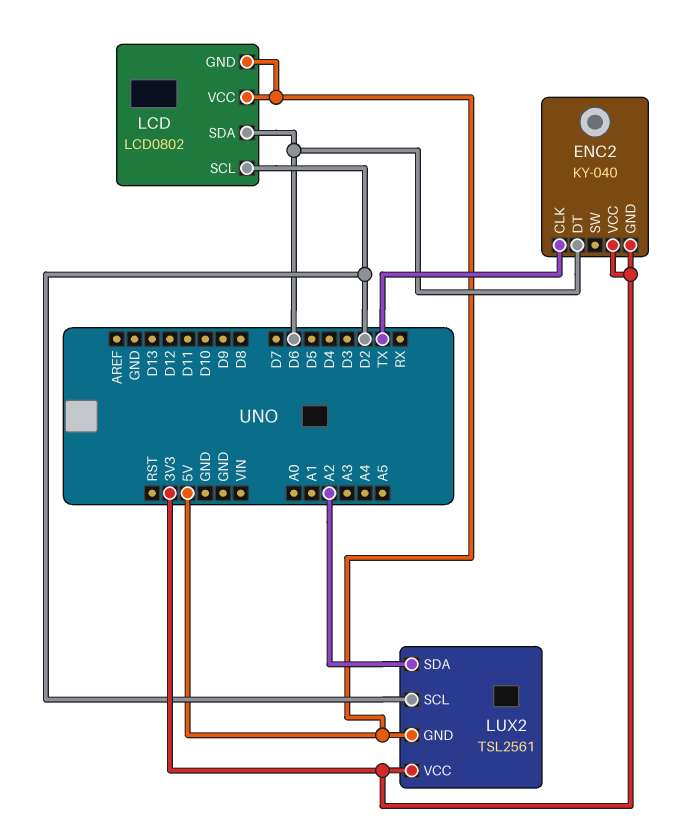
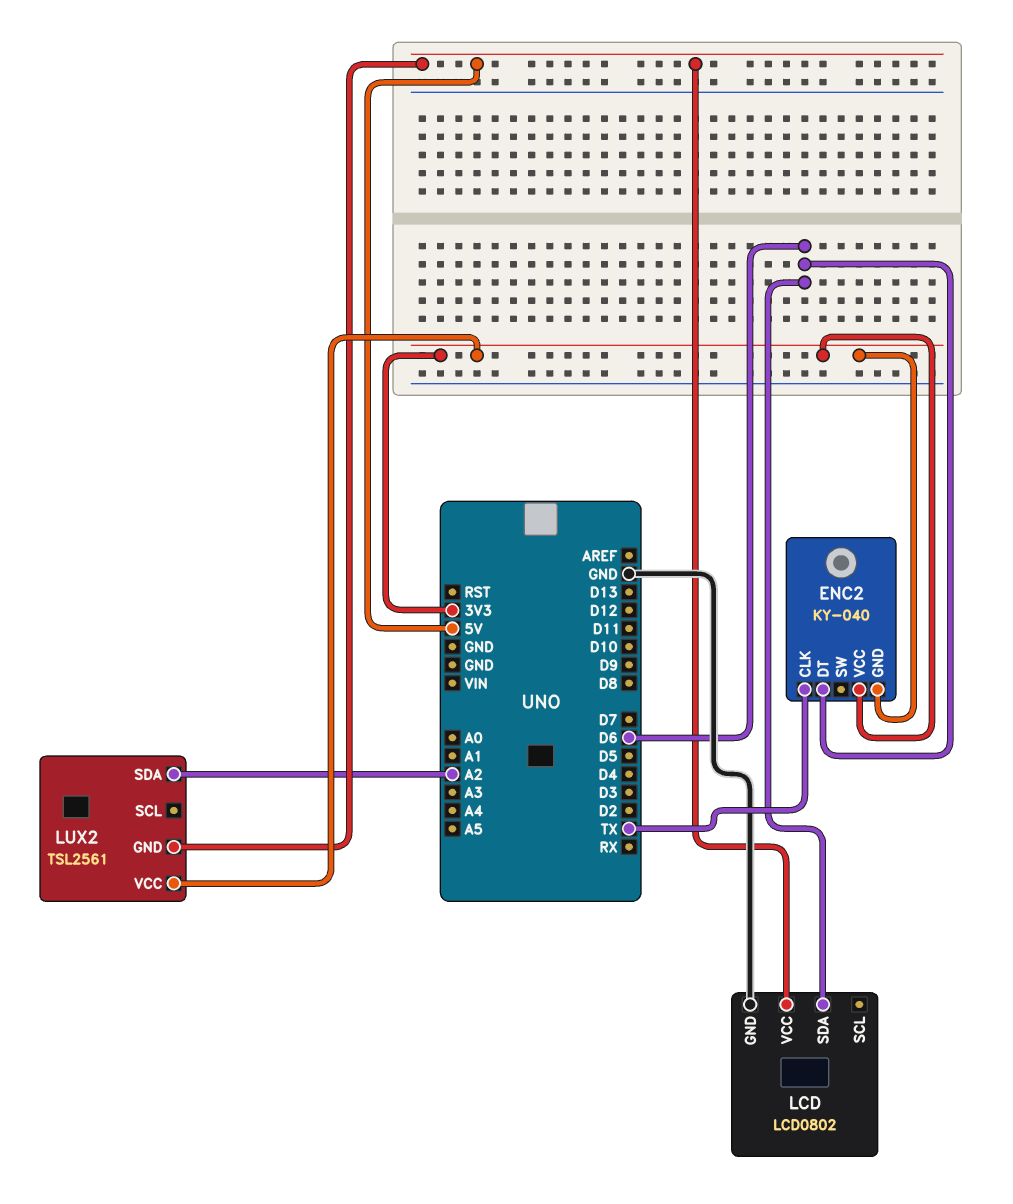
LCD pin GND: 5V -> GND
LCD pin SCL: D2 -> none
LUX2 pin SCL: D2 -> none

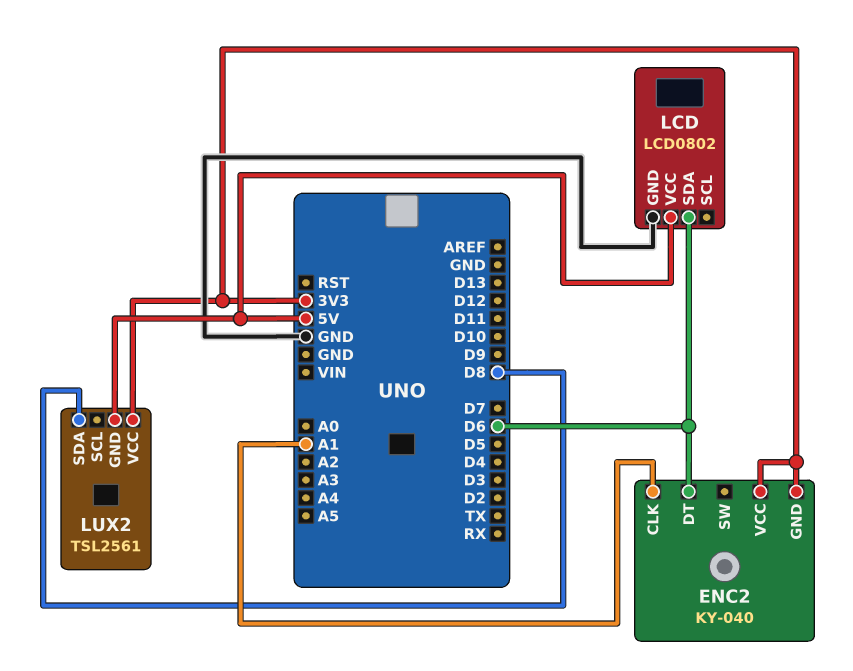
ENC2 pin CLK: TX -> A1
LUX2 pin SDA: A2 -> D8

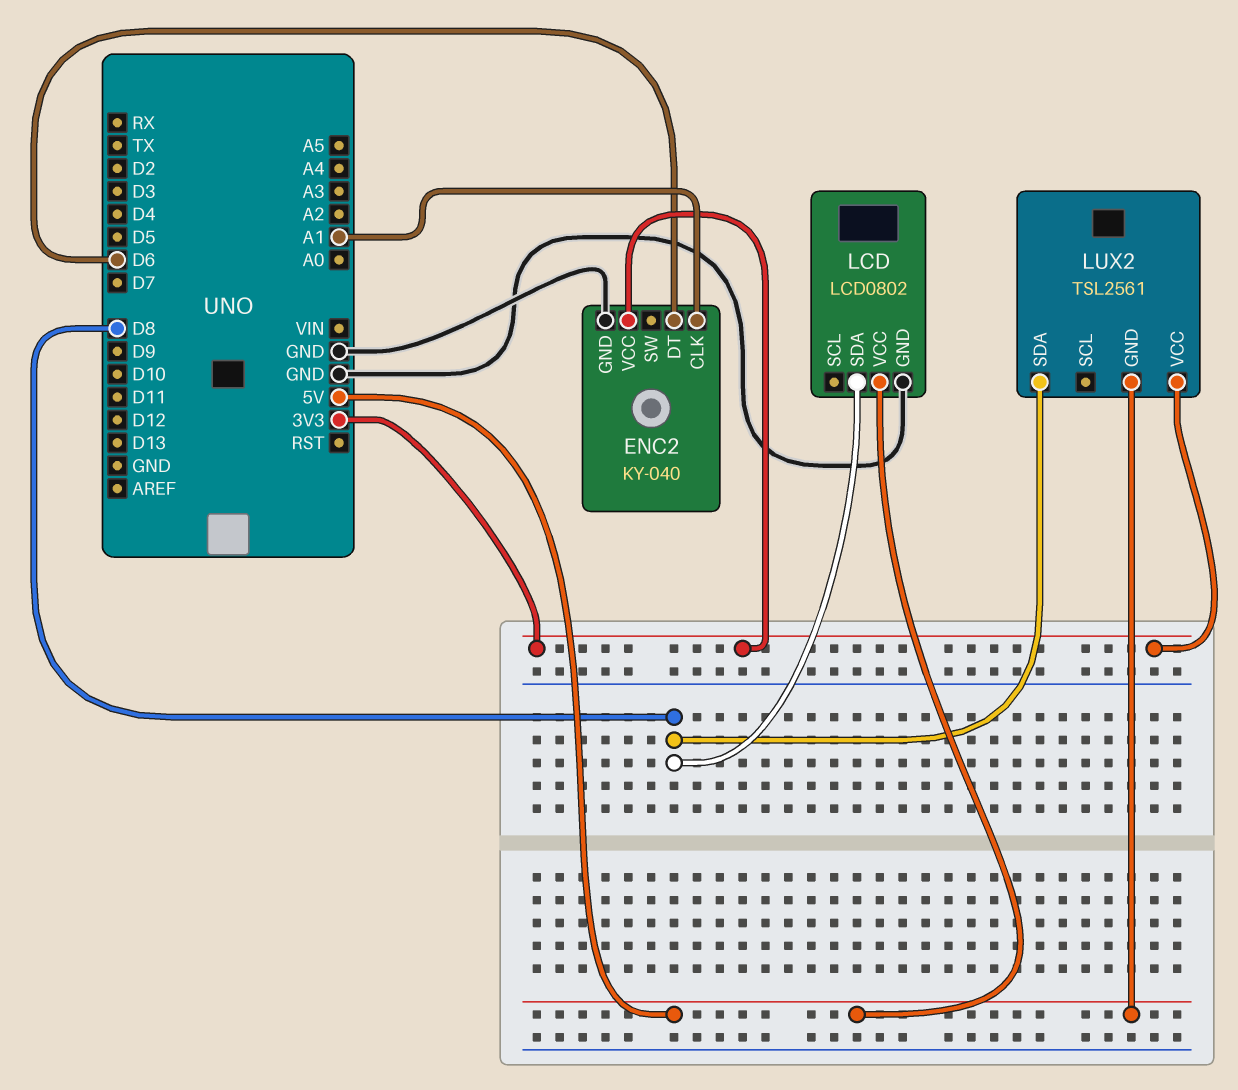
ENC2 pin GND: 3V3 -> GND
LCD pin SDA: D6 -> D8

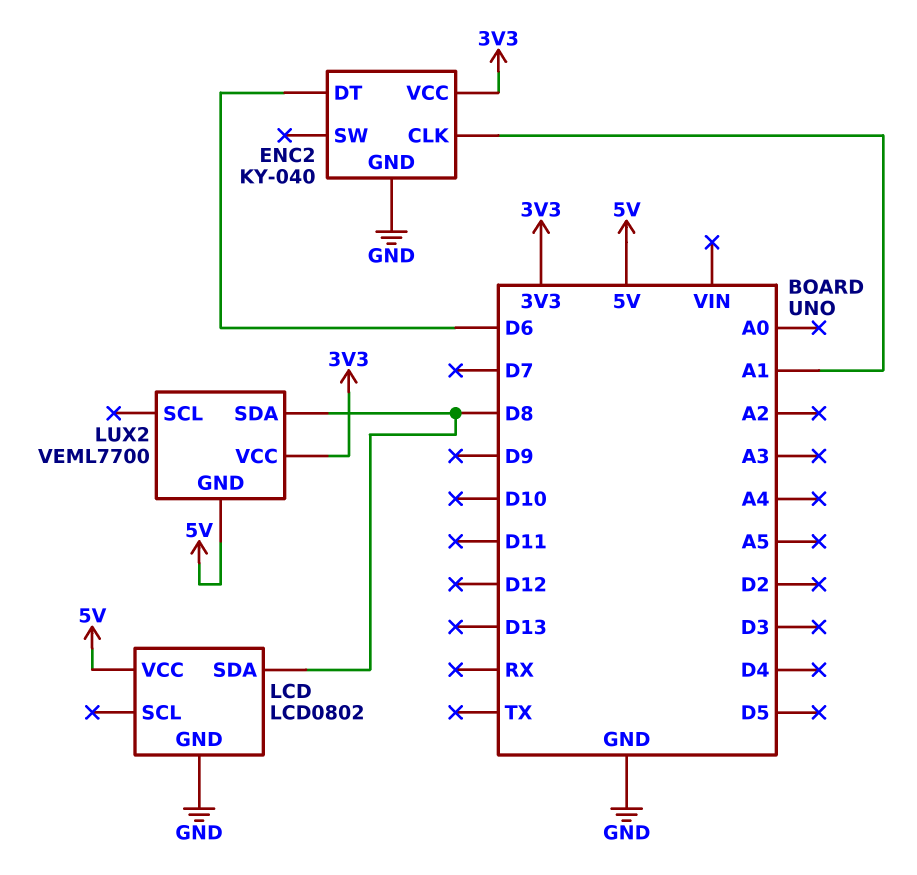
LUX2: TSL2561 -> VEML7700

